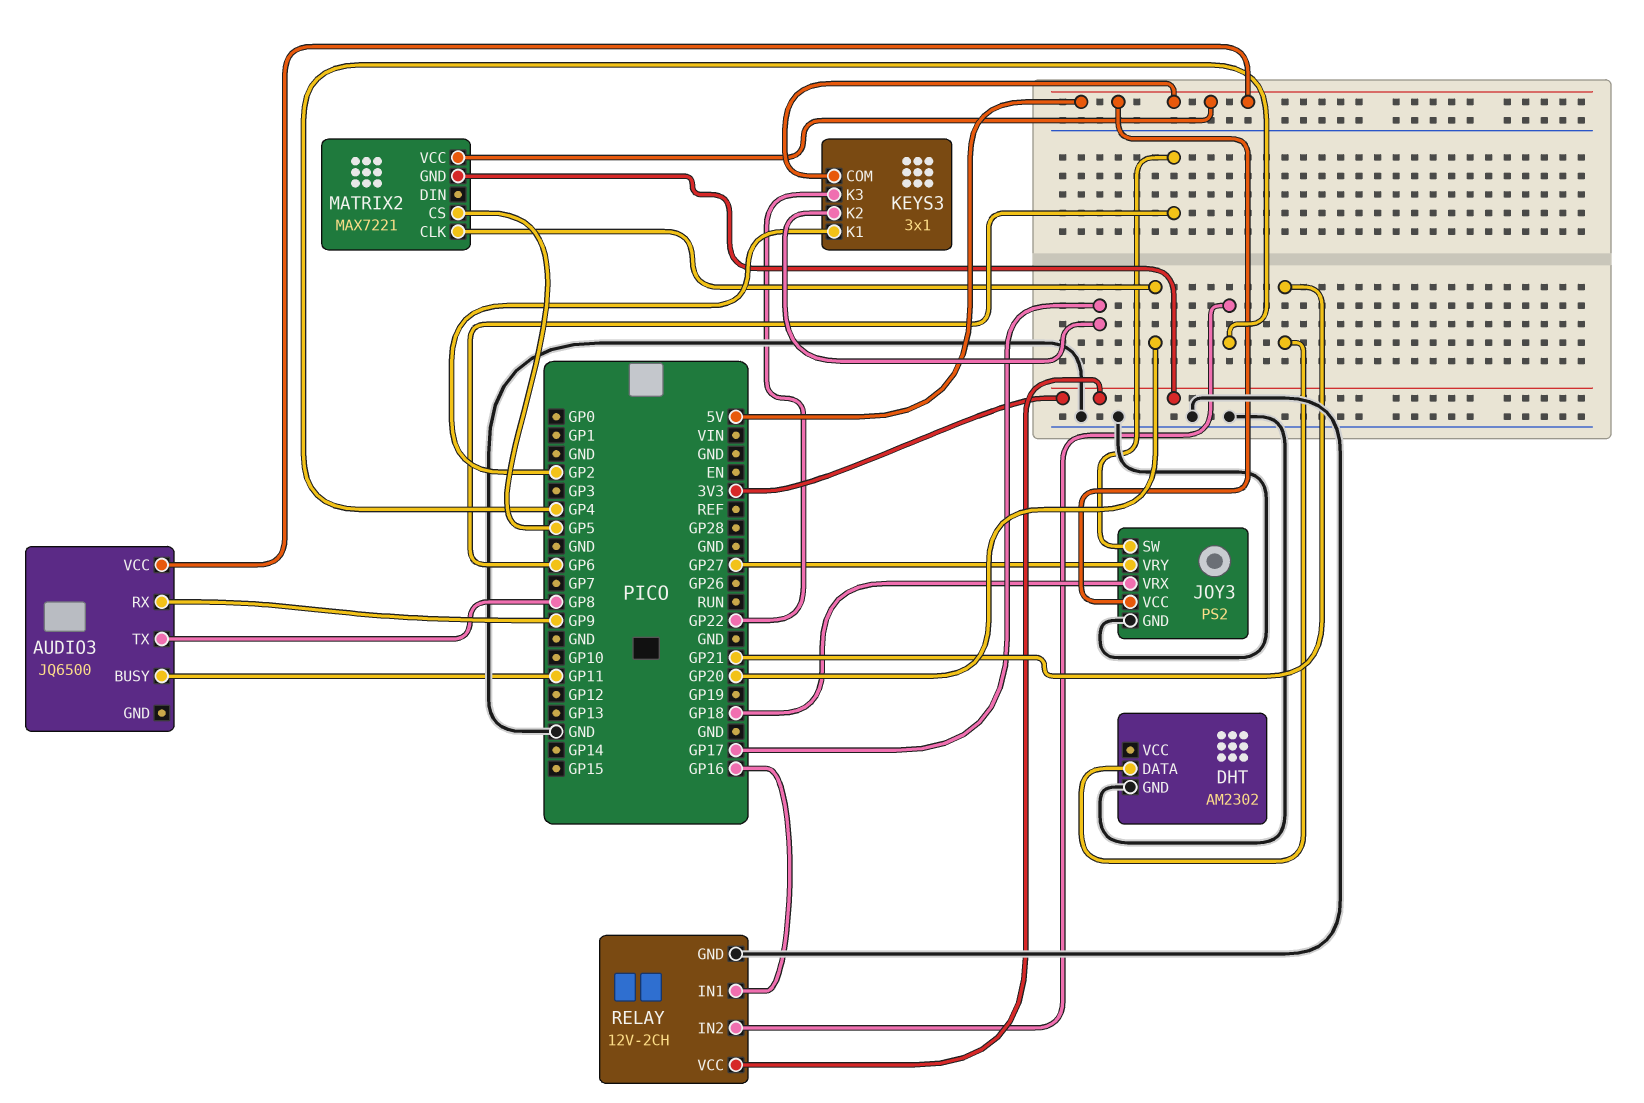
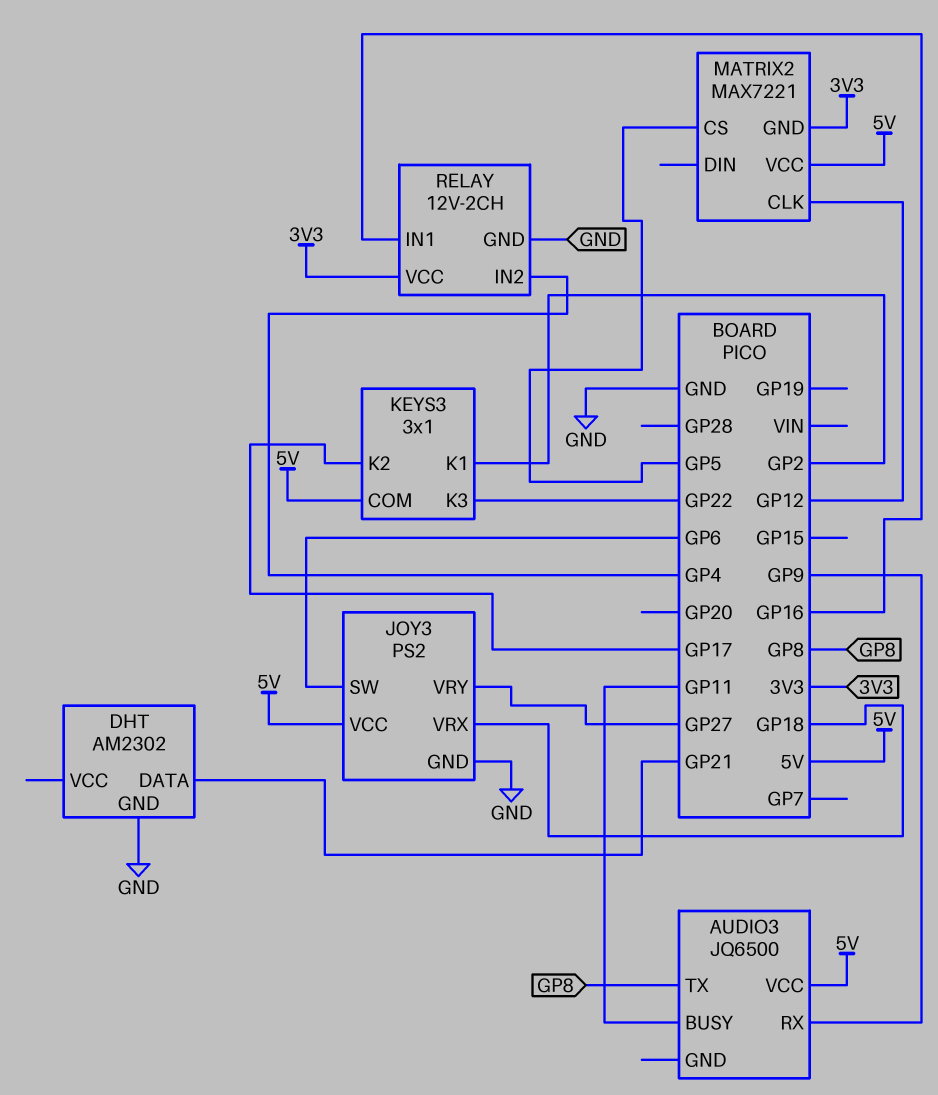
MATRIX2 pin CLK: GP20 -> GP12

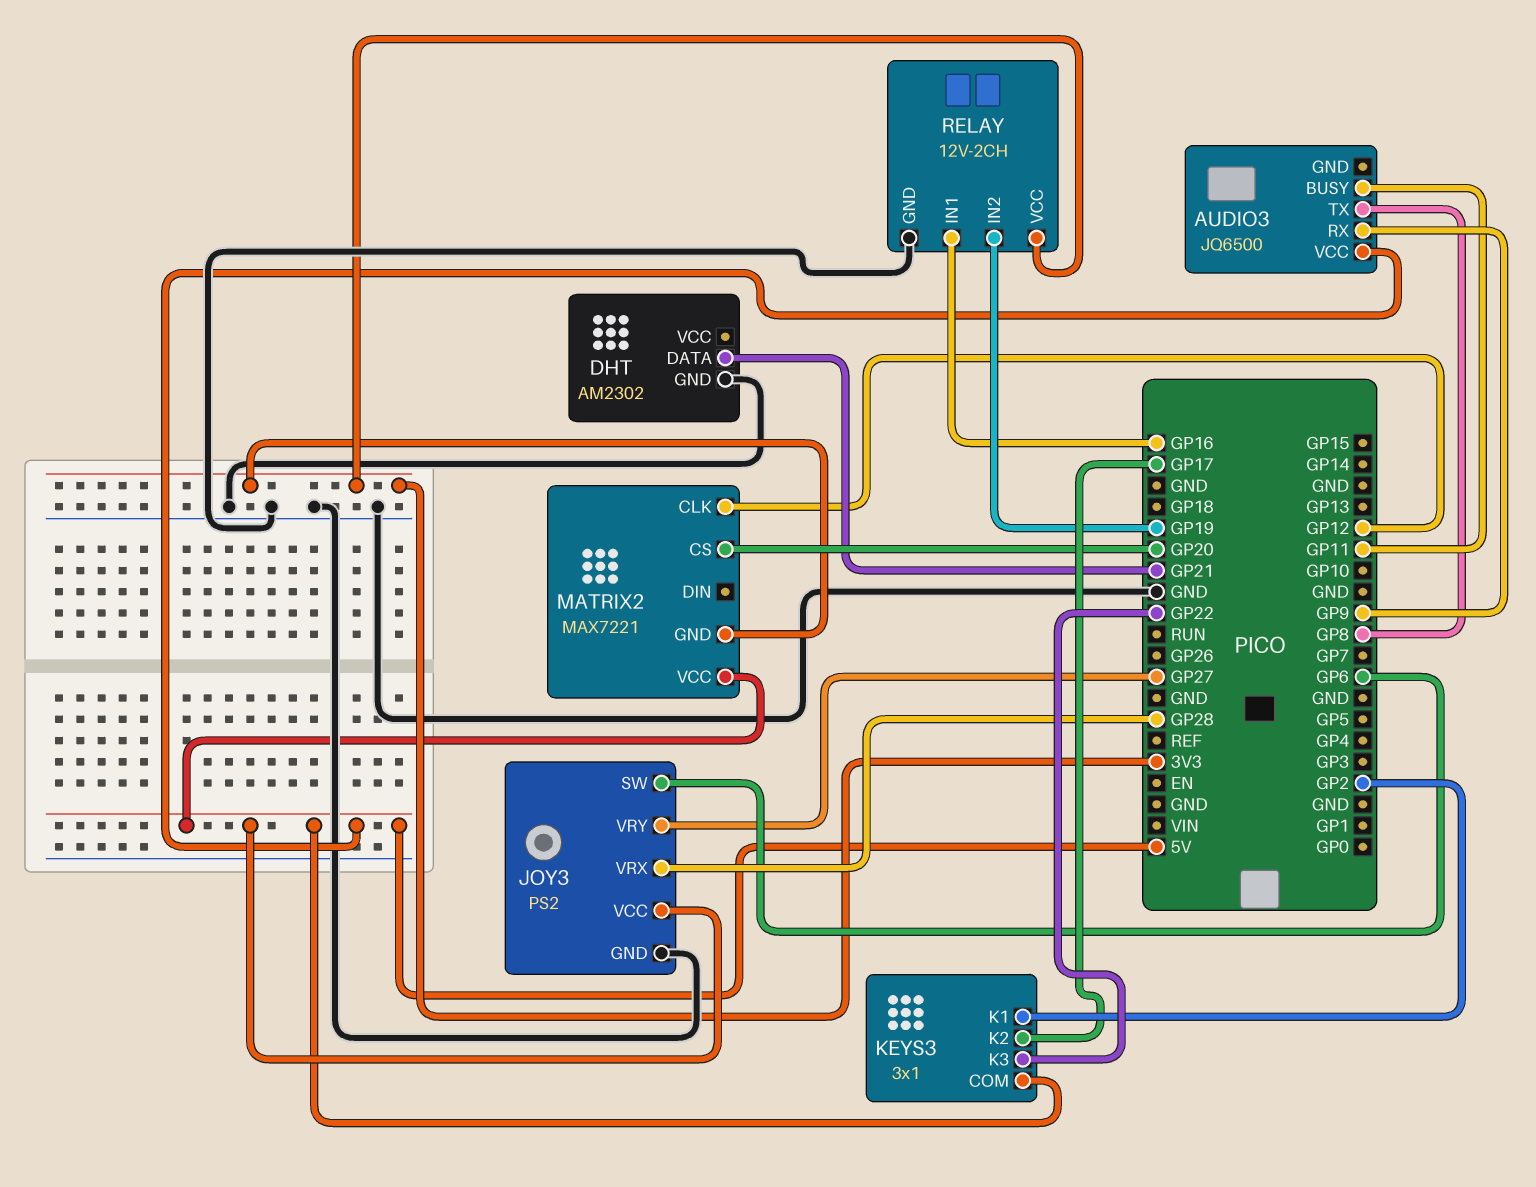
JOY3 pin VRX: GP18 -> GP28
MATRIX2 pin CS: GP5 -> GP20
RELAY pin IN2: GP4 -> GP19

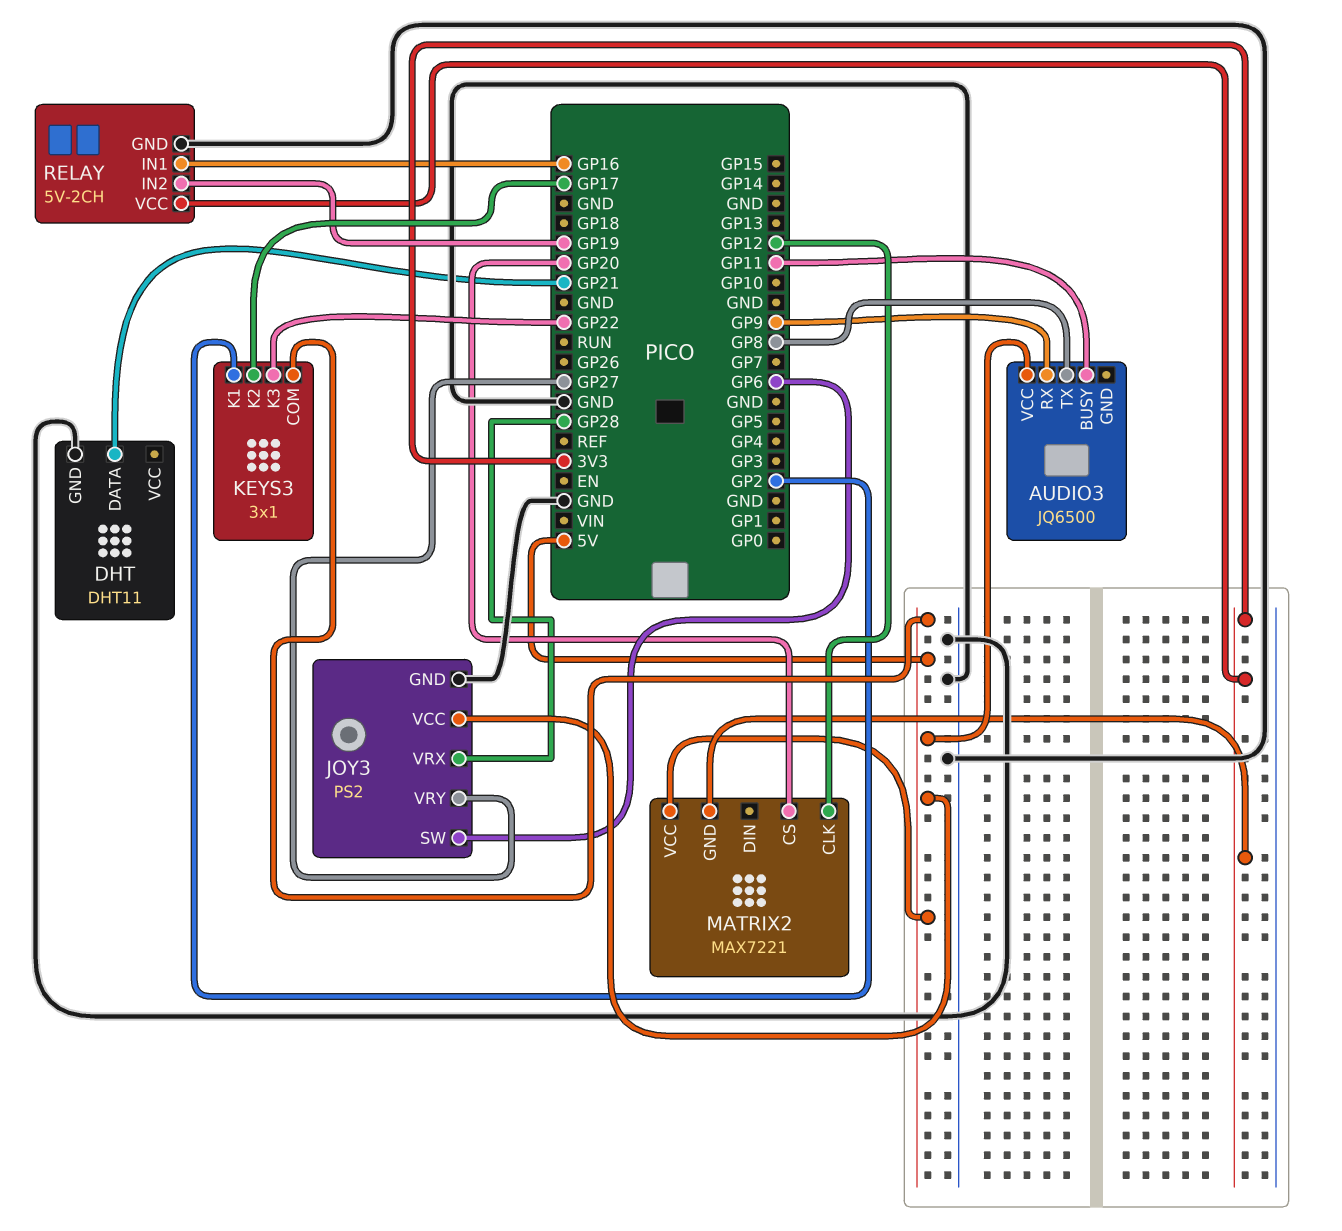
DHT: AM2302 -> DHT11
RELAY: 12V-2CH -> 5V-2CH

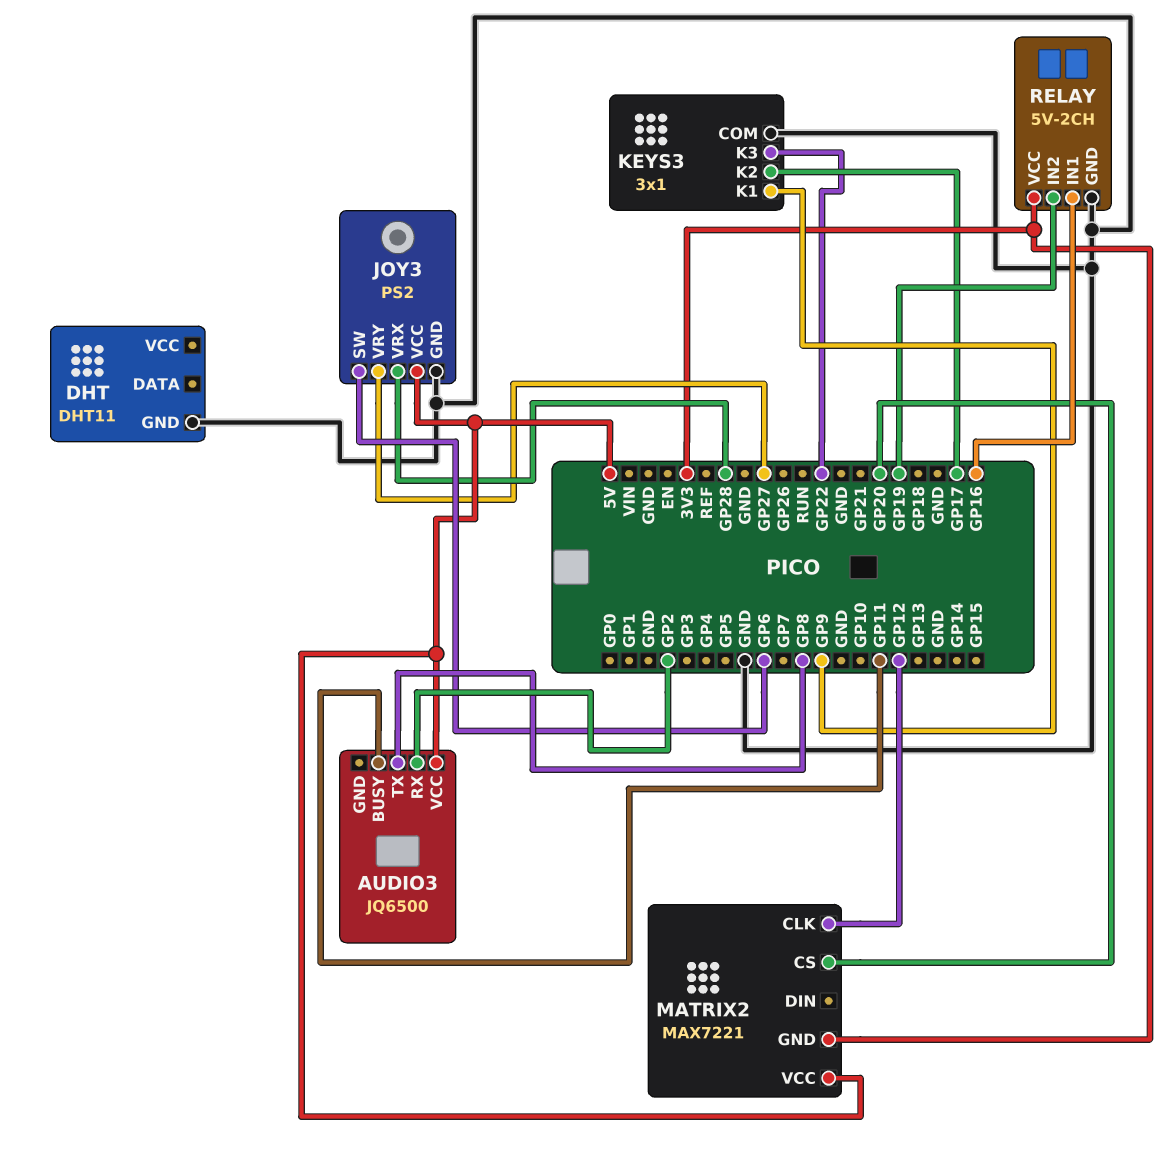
AUDIO3 pin RX: GP9 -> GP2
DHT pin DATA: GP21 -> none
KEYS3 pin COM: 5V -> GND
KEYS3 pin K1: GP2 -> GP9

